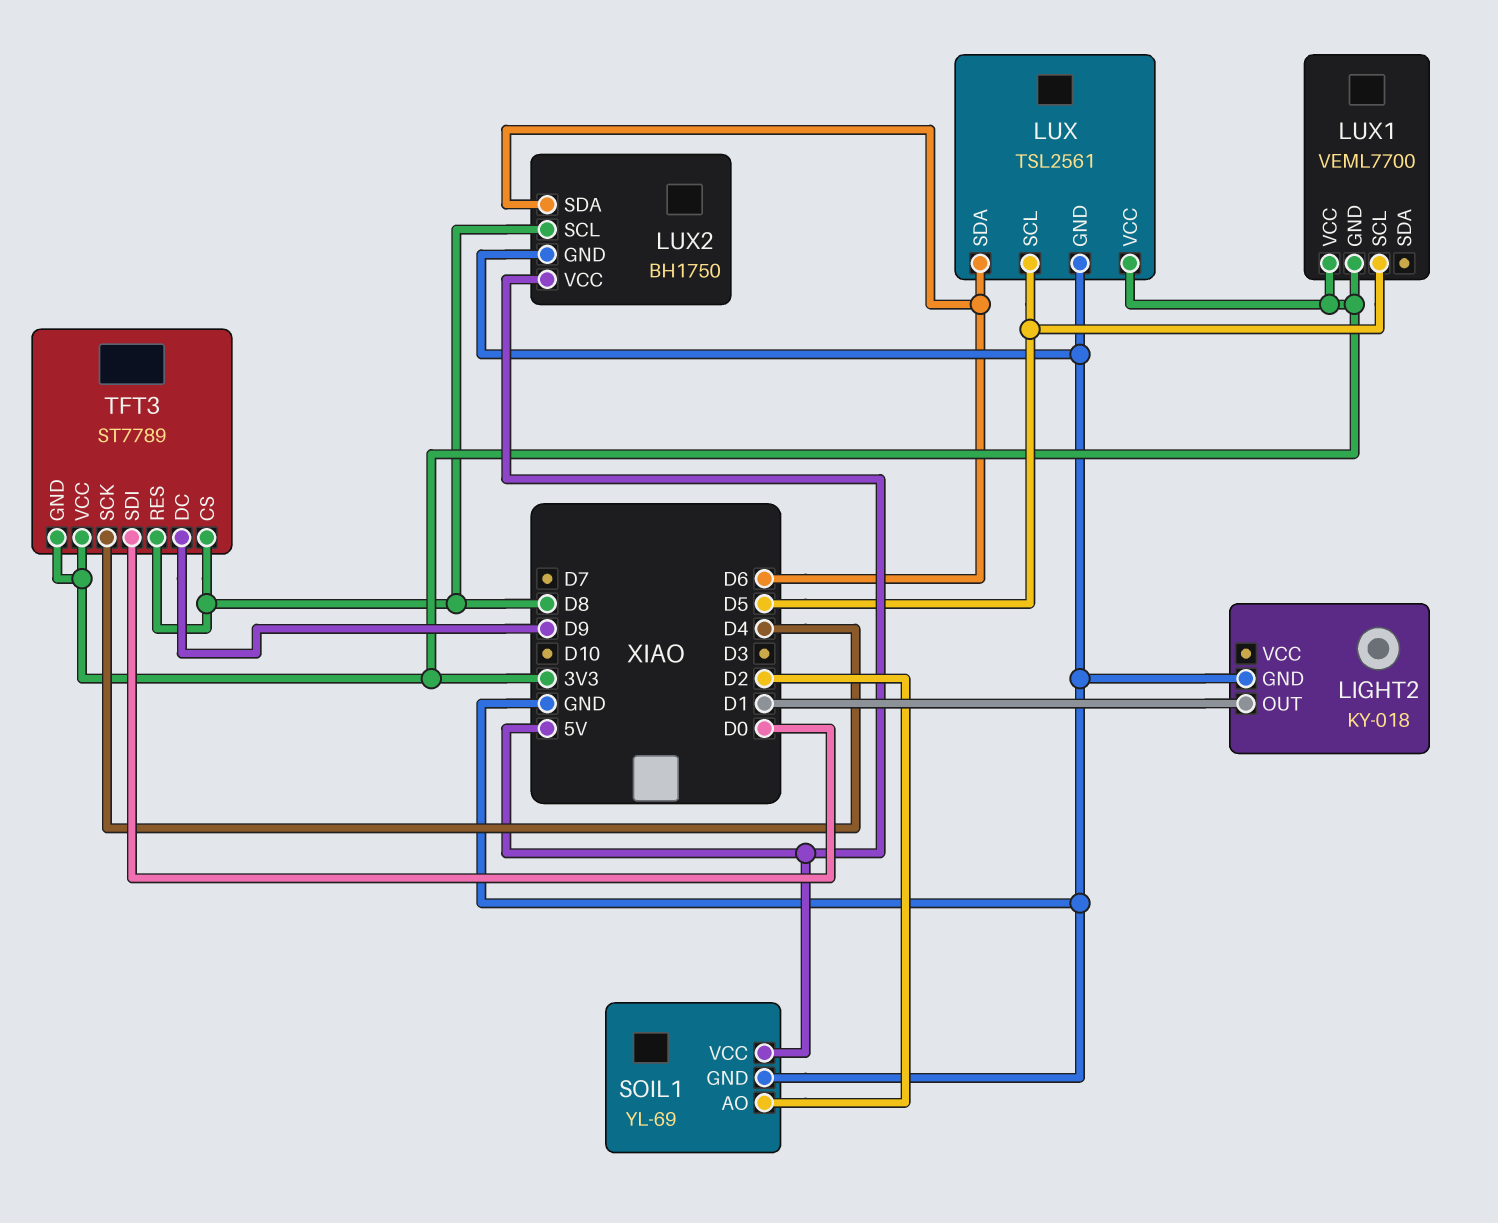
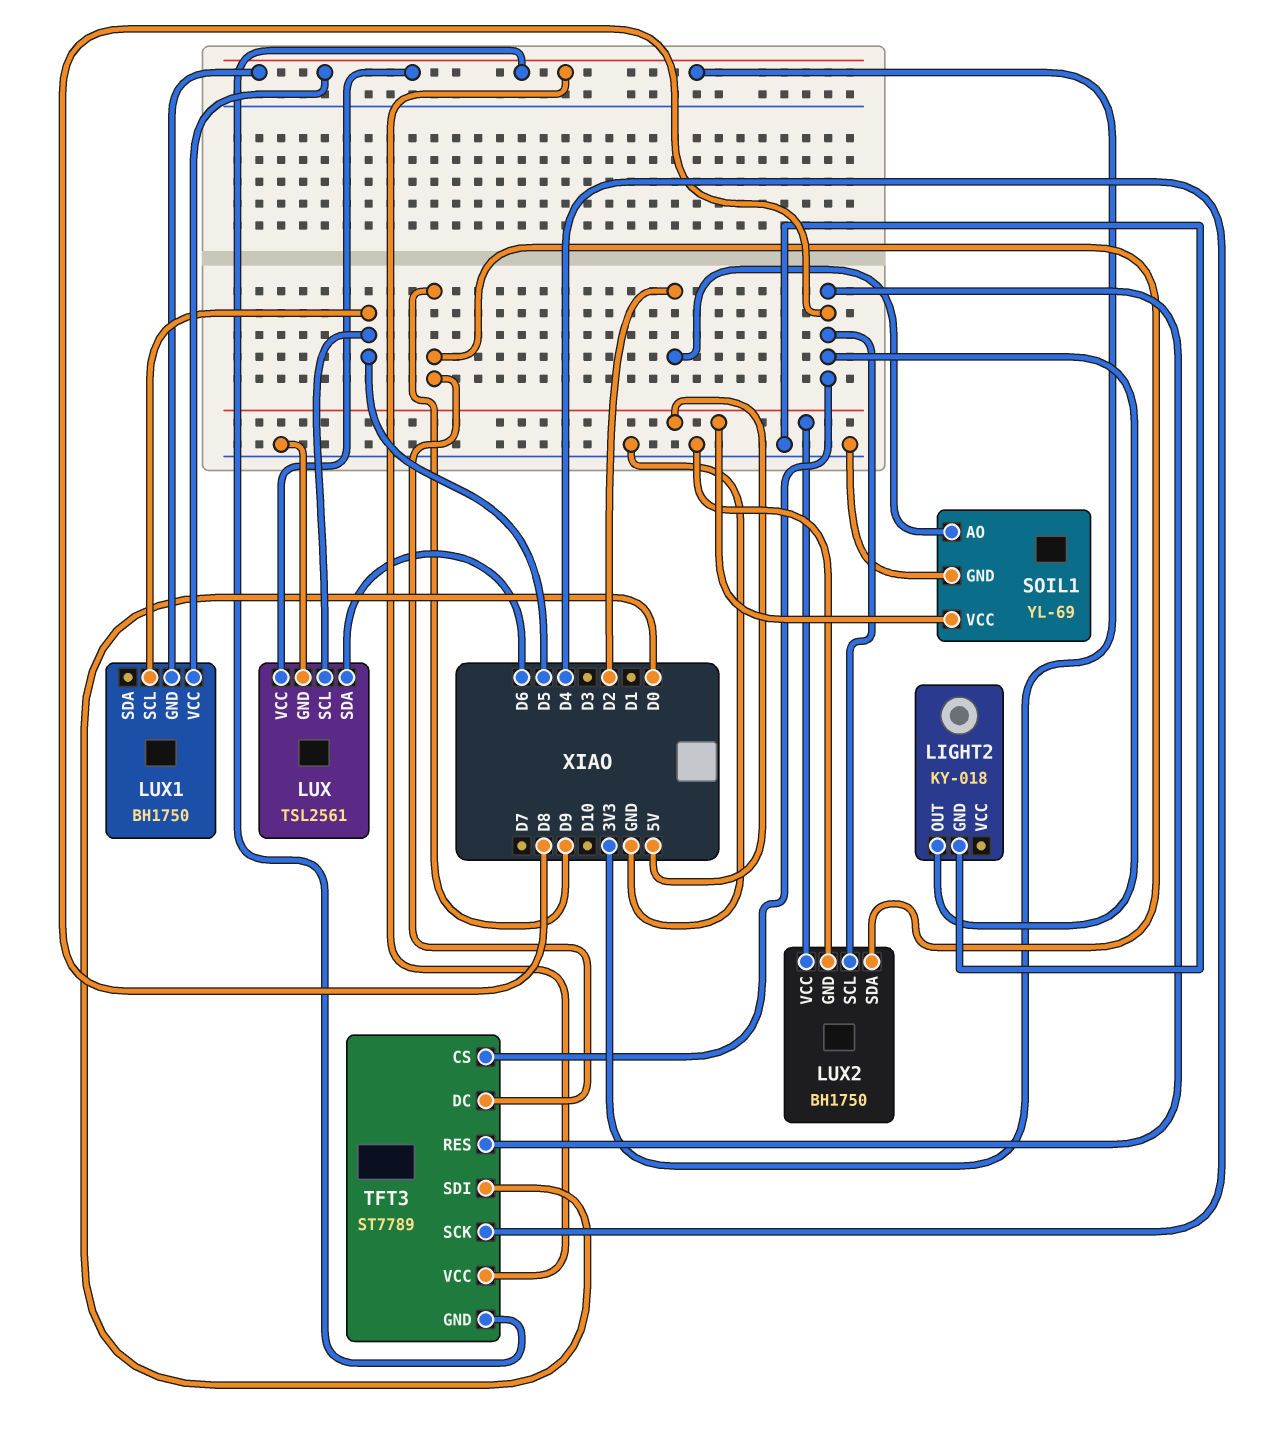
LIGHT2 pin OUT: D1 -> D8
LUX1: VEML7700 -> BH1750
LUX2 pin SDA: D6 -> D9

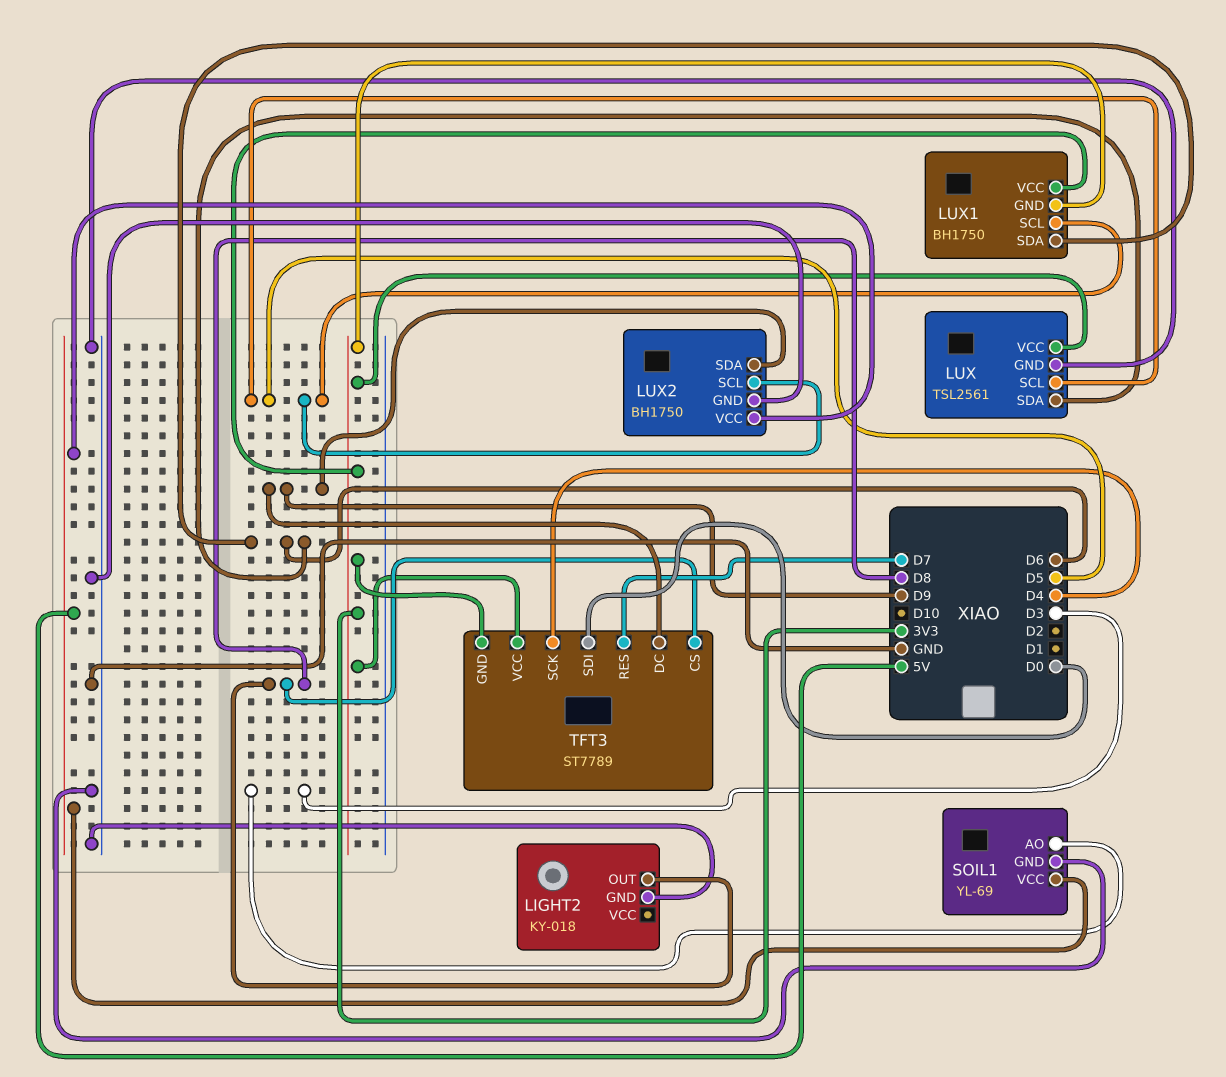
LUX1 pin SDA: none -> D6
LUX2 pin SCL: D8 -> D5
SOIL1 pin AO: D2 -> D3
TFT3 pin RES: D8 -> D7

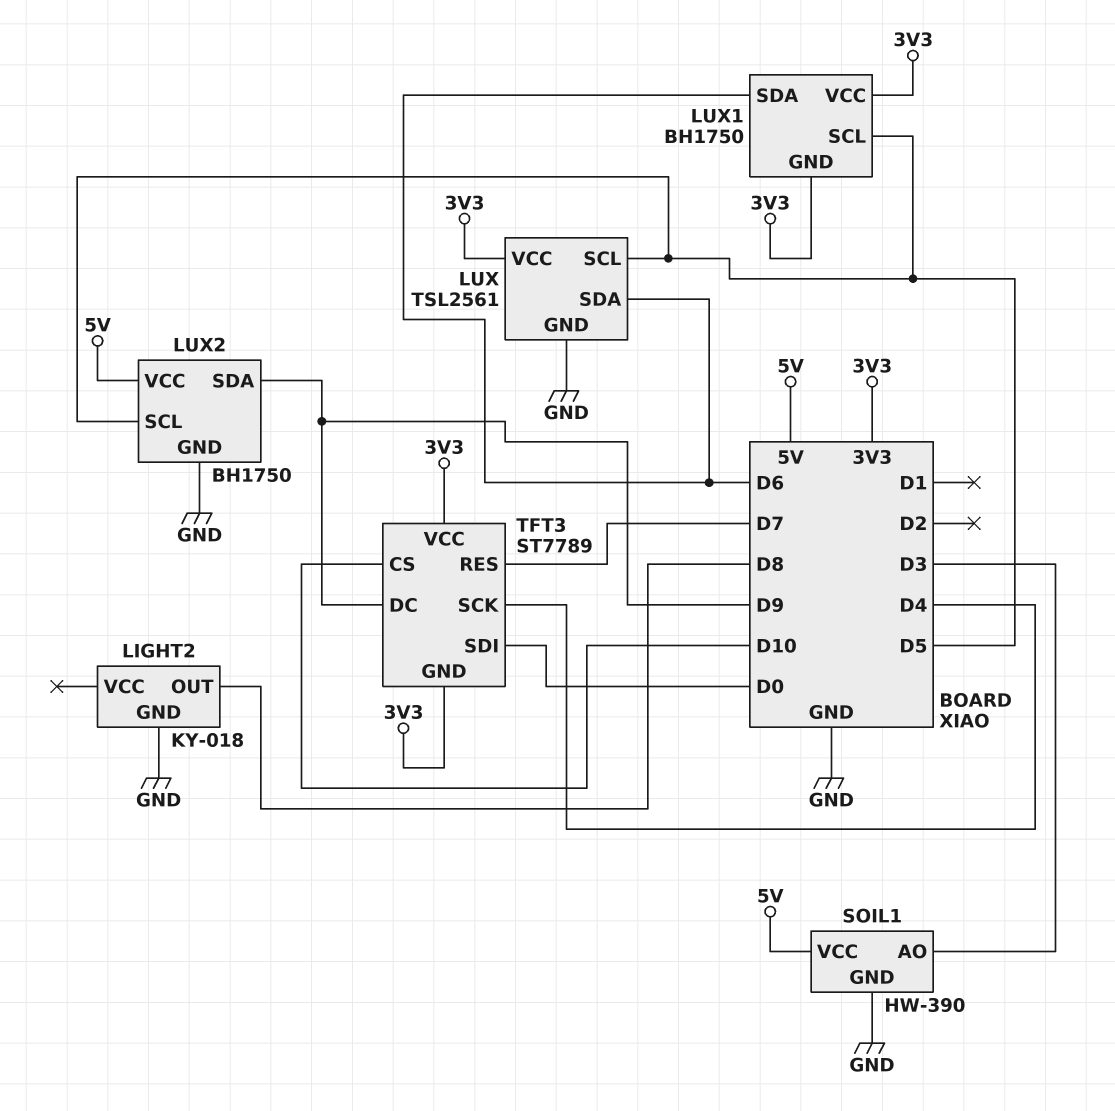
SOIL1: YL-69 -> HW-390
TFT3 pin CS: D8 -> D10

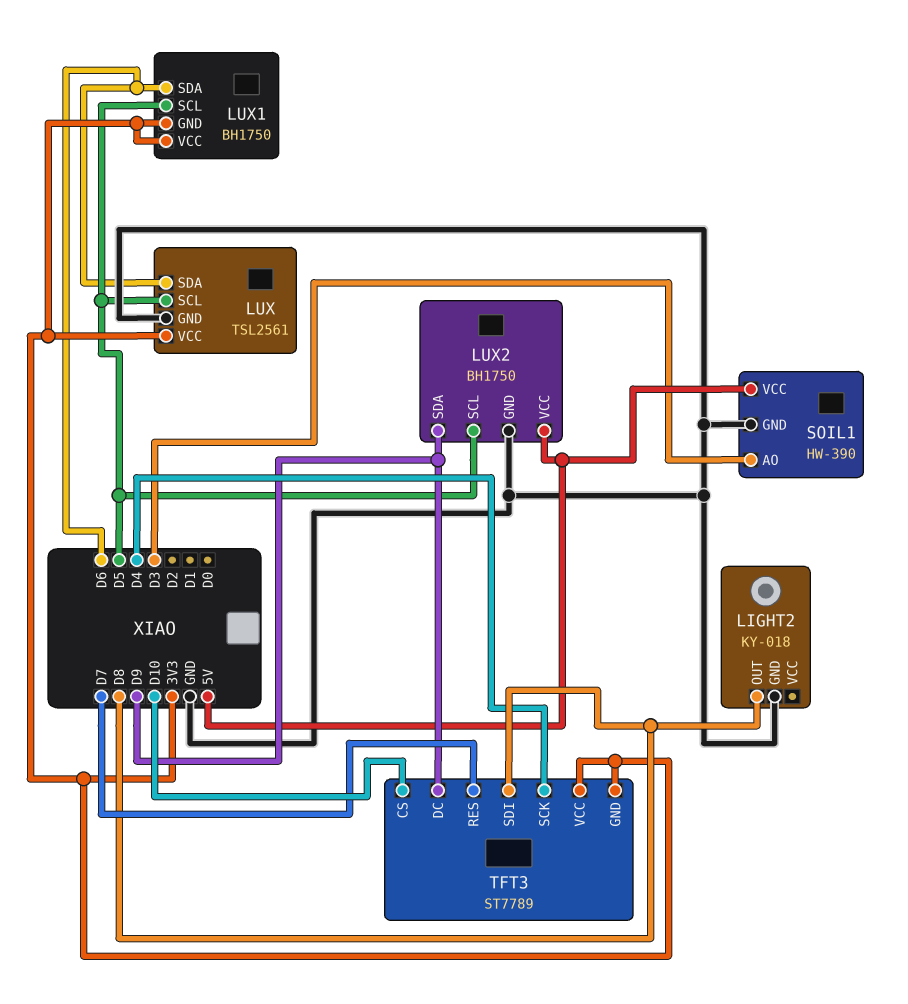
TFT3 pin SDI: D0 -> D8

